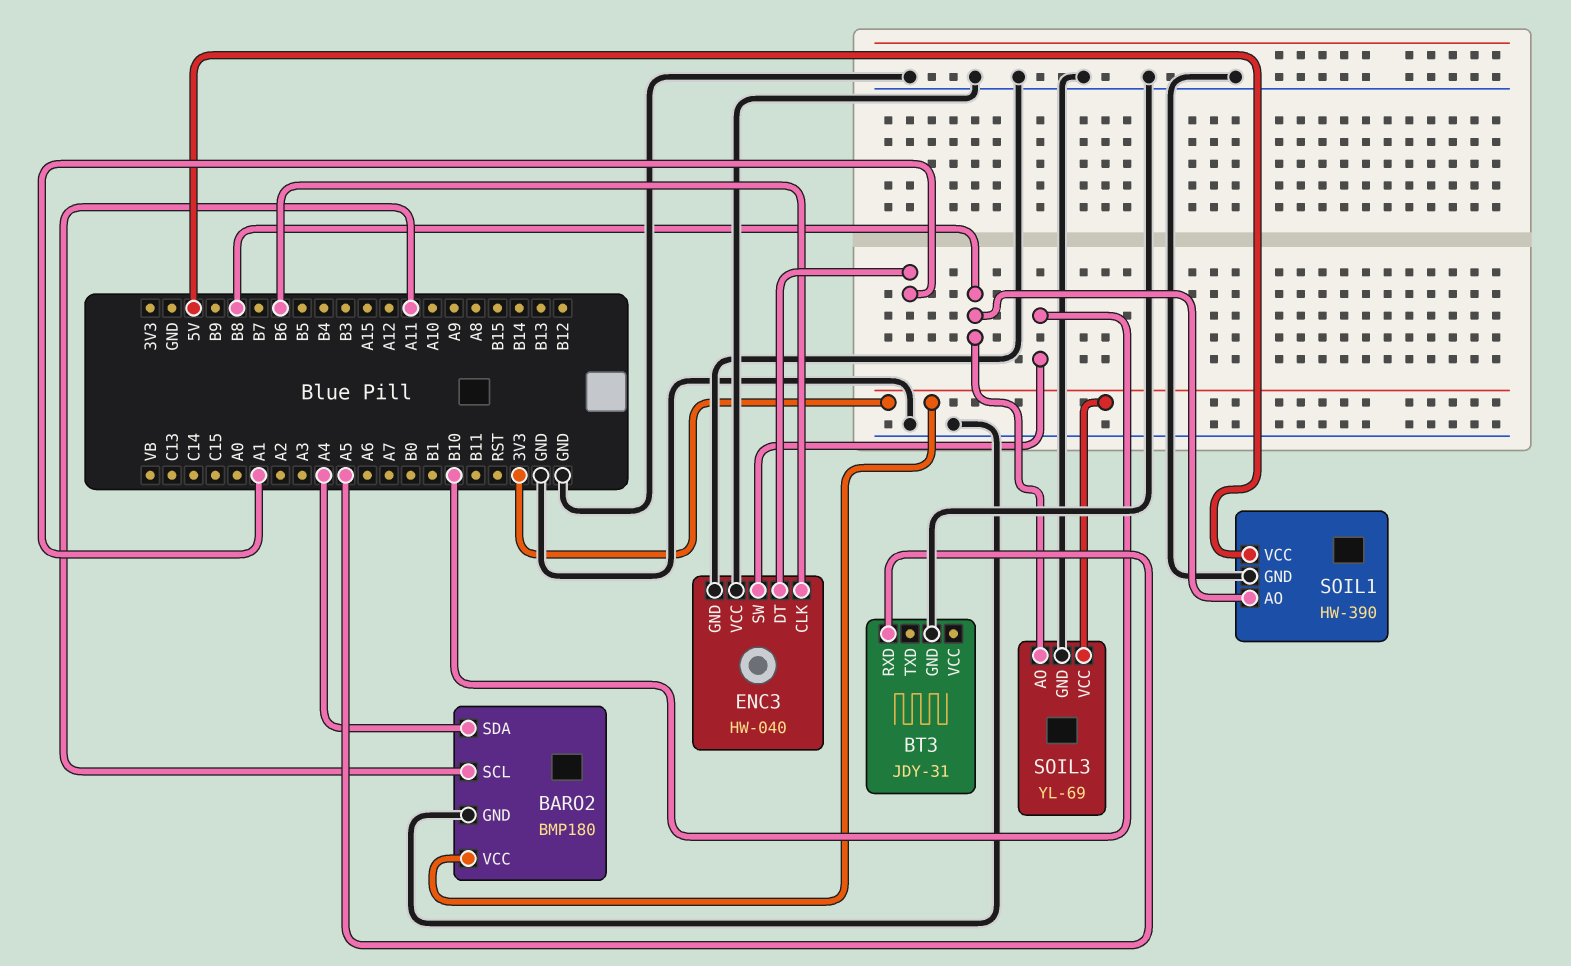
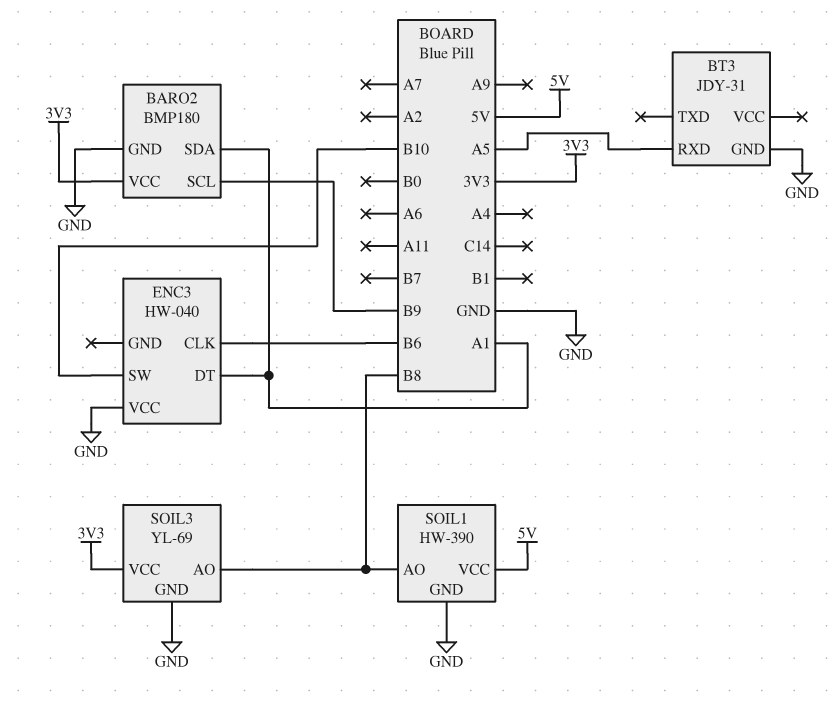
BARO2 pin SCL: A11 -> B9
BARO2 pin SDA: A4 -> A1
ENC3 pin GND: GND -> none

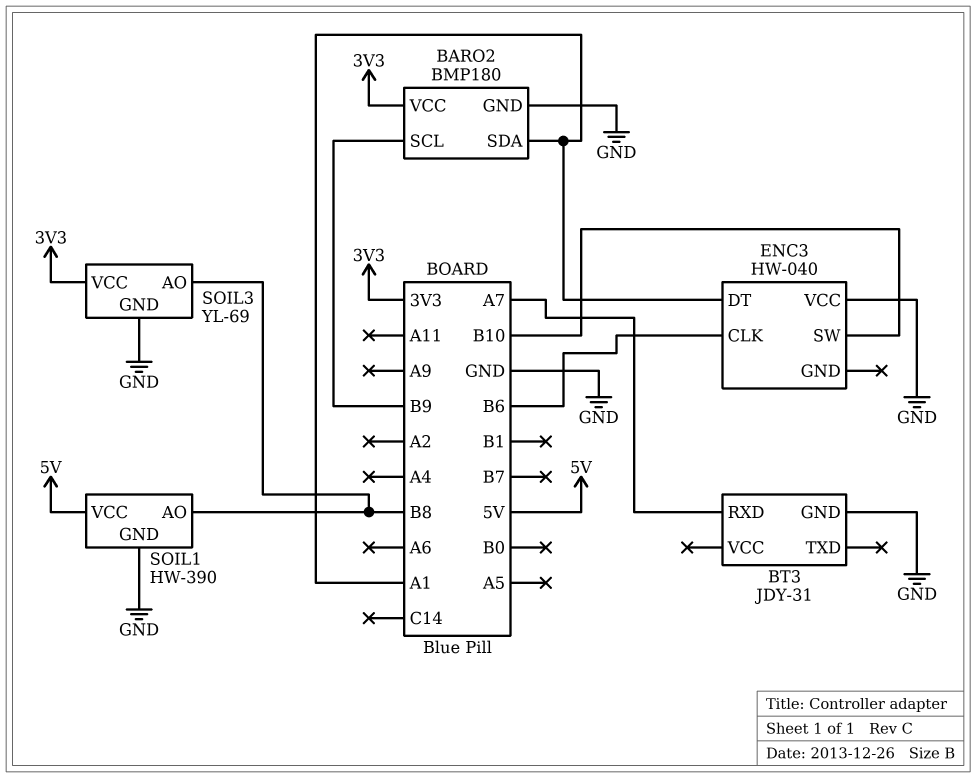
BT3 pin RXD: A5 -> A7

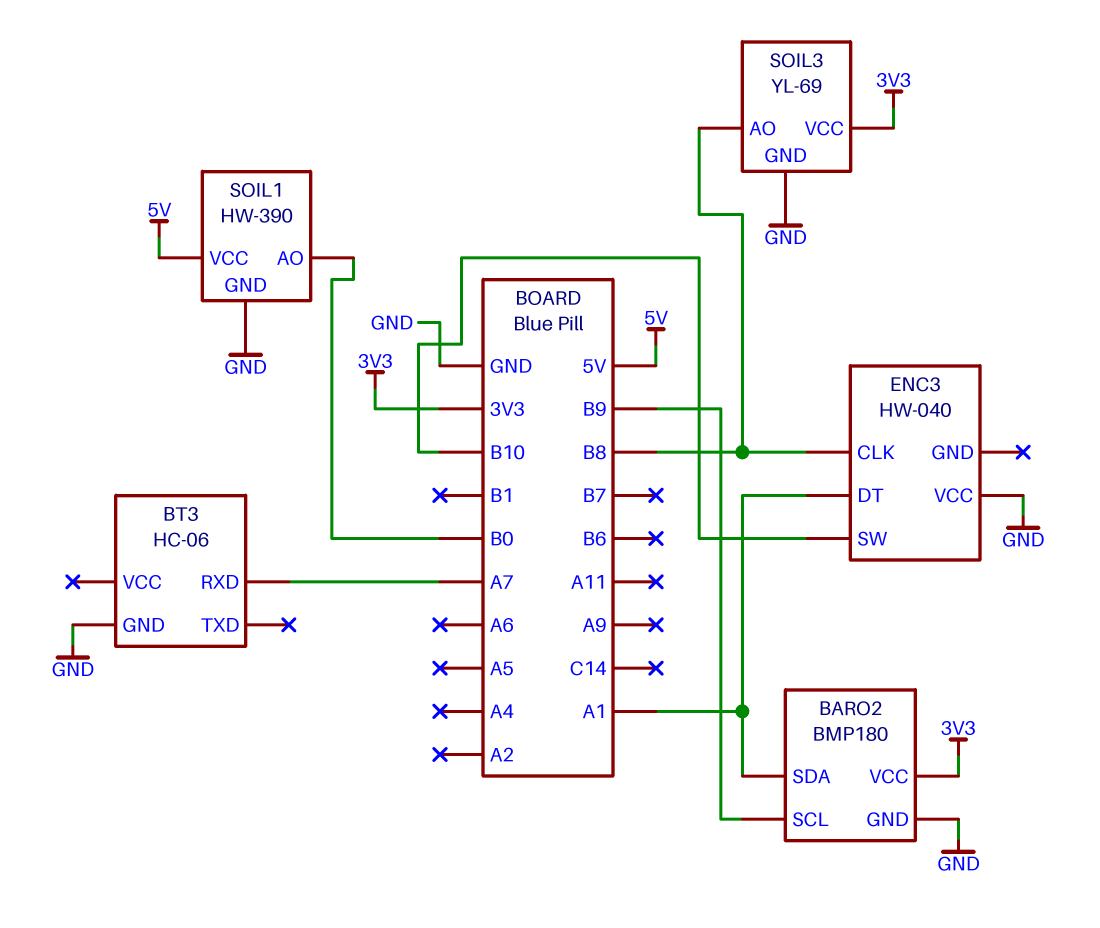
BT3: JDY-31 -> HC-06
ENC3 pin CLK: B6 -> B8
SOIL1 pin AO: B8 -> B0

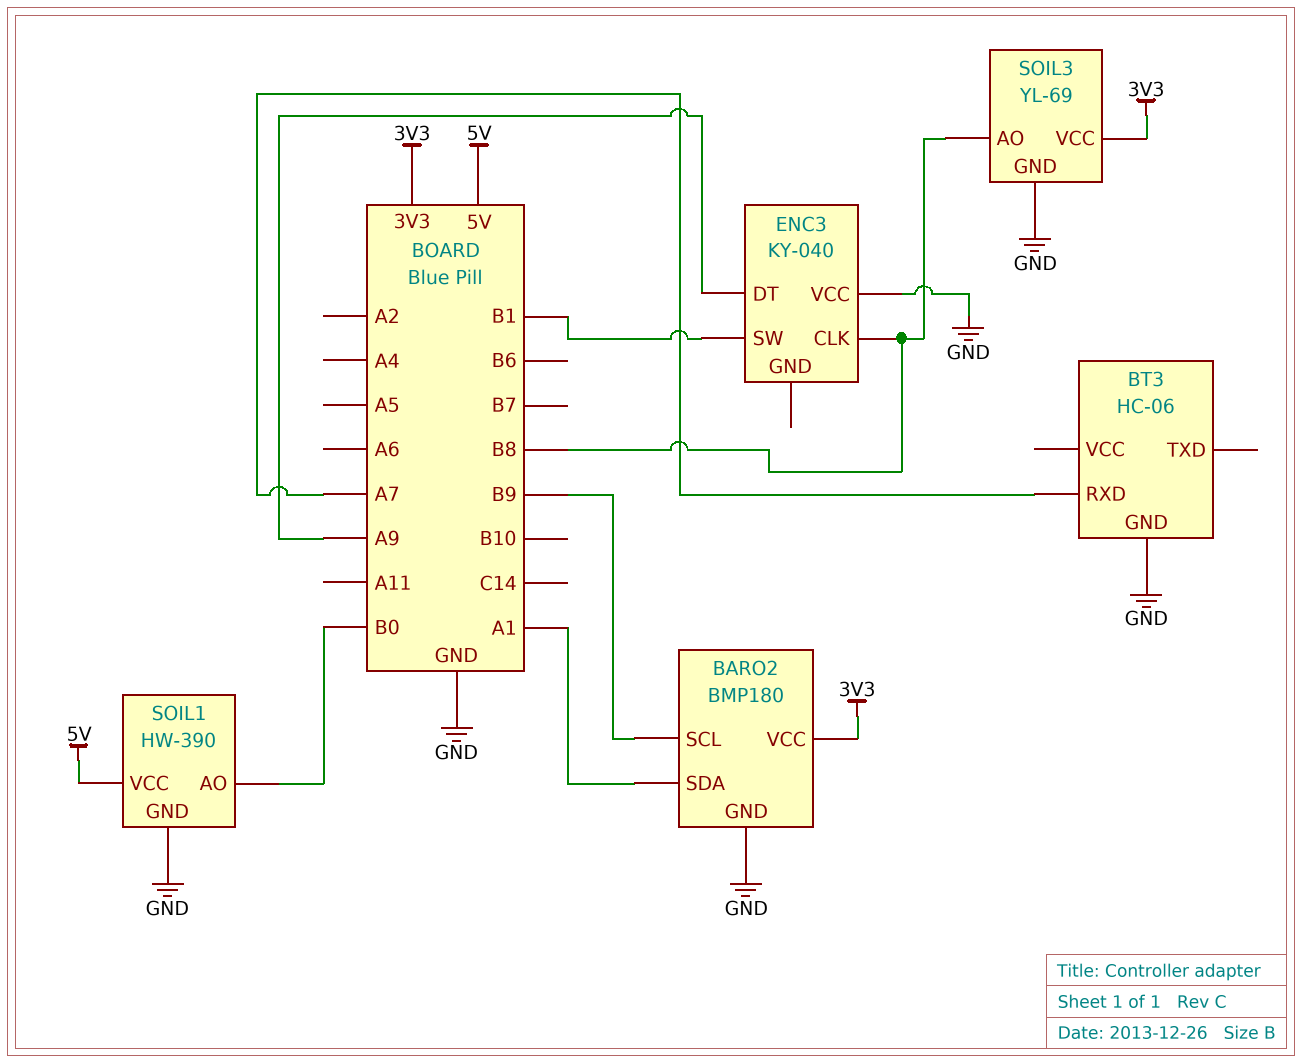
ENC3: HW-040 -> KY-040
ENC3 pin DT: A1 -> A9
ENC3 pin SW: B10 -> B1

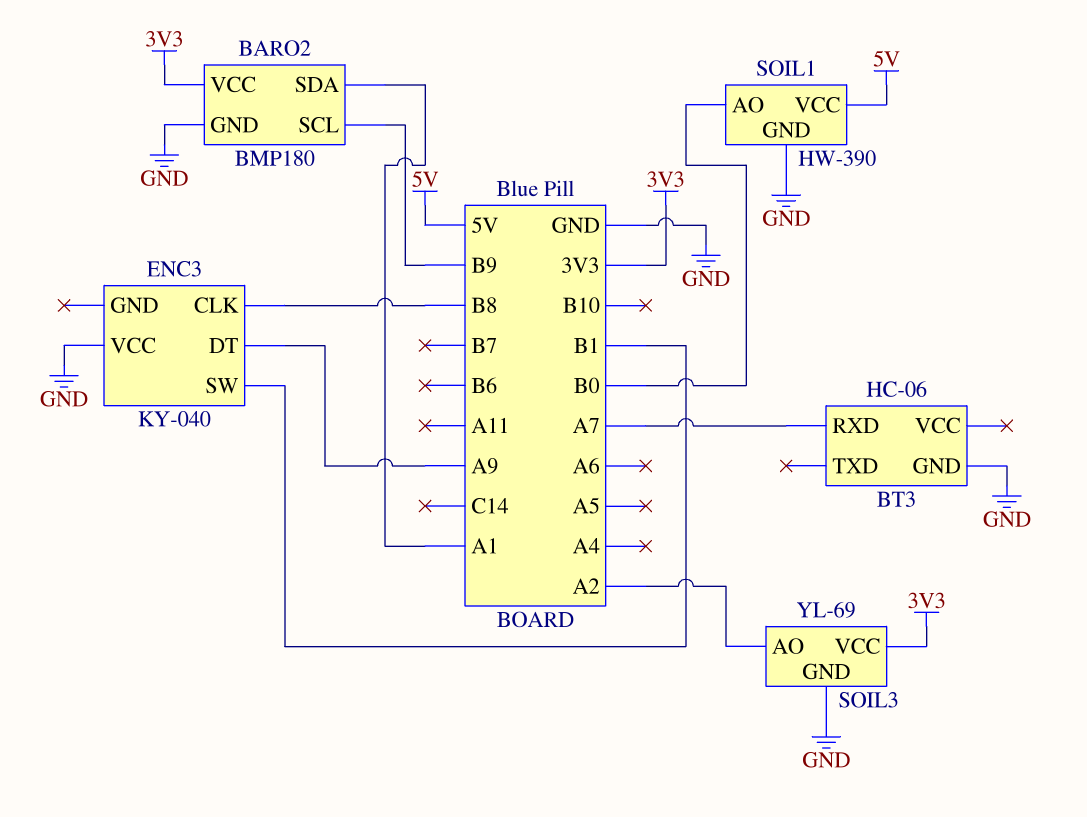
SOIL3 pin AO: B8 -> A2

